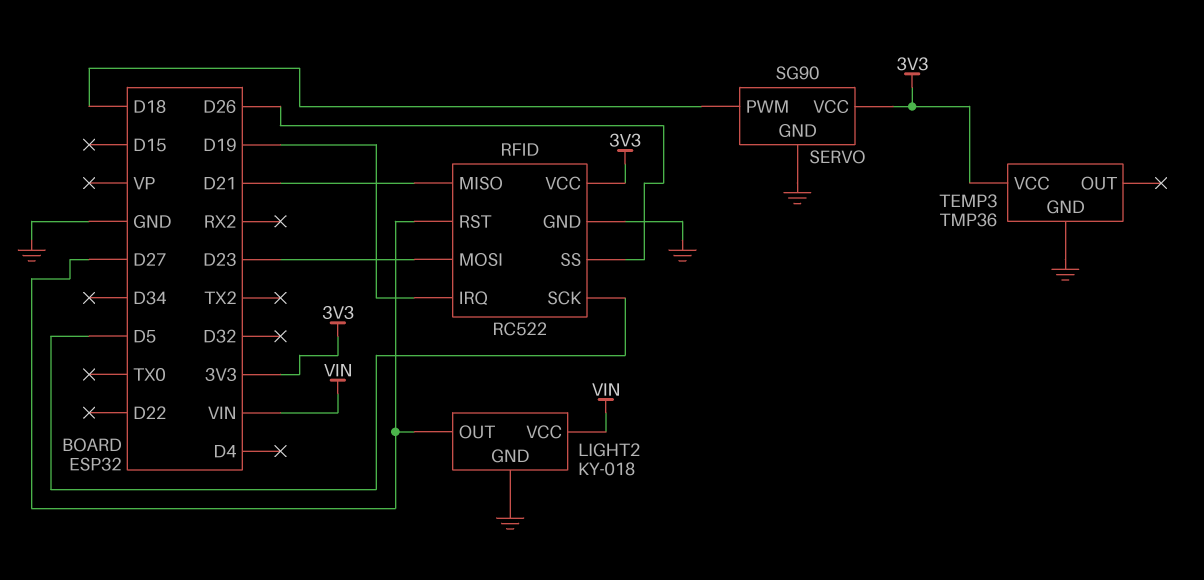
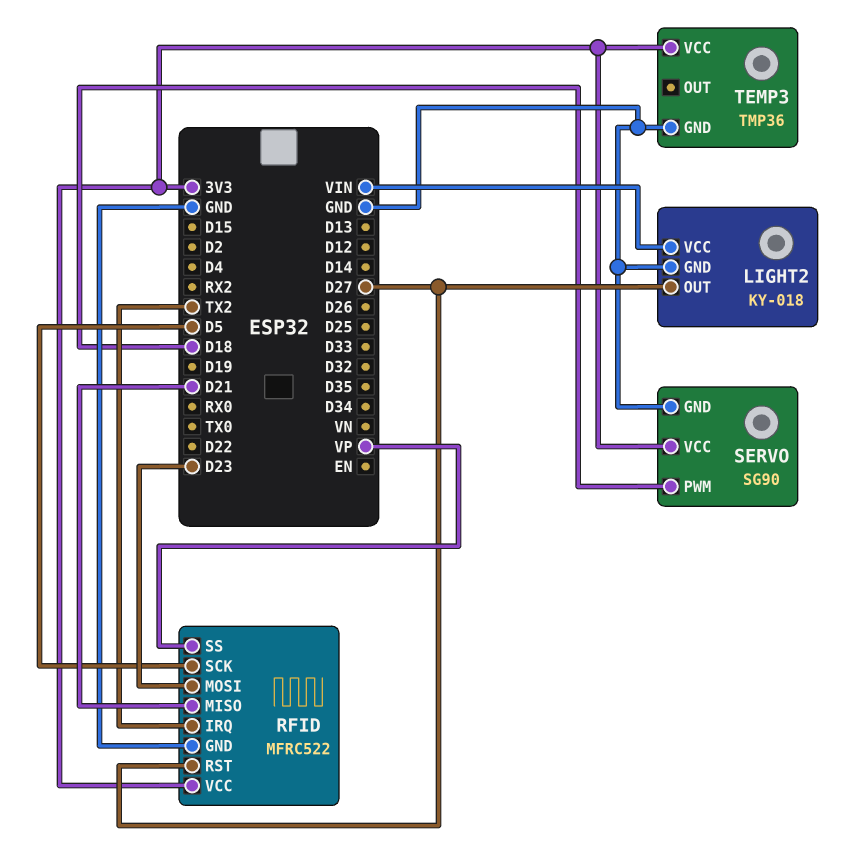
RFID: RC522 -> MFRC522
RFID pin IRQ: D19 -> TX2
RFID pin SS: D26 -> VP

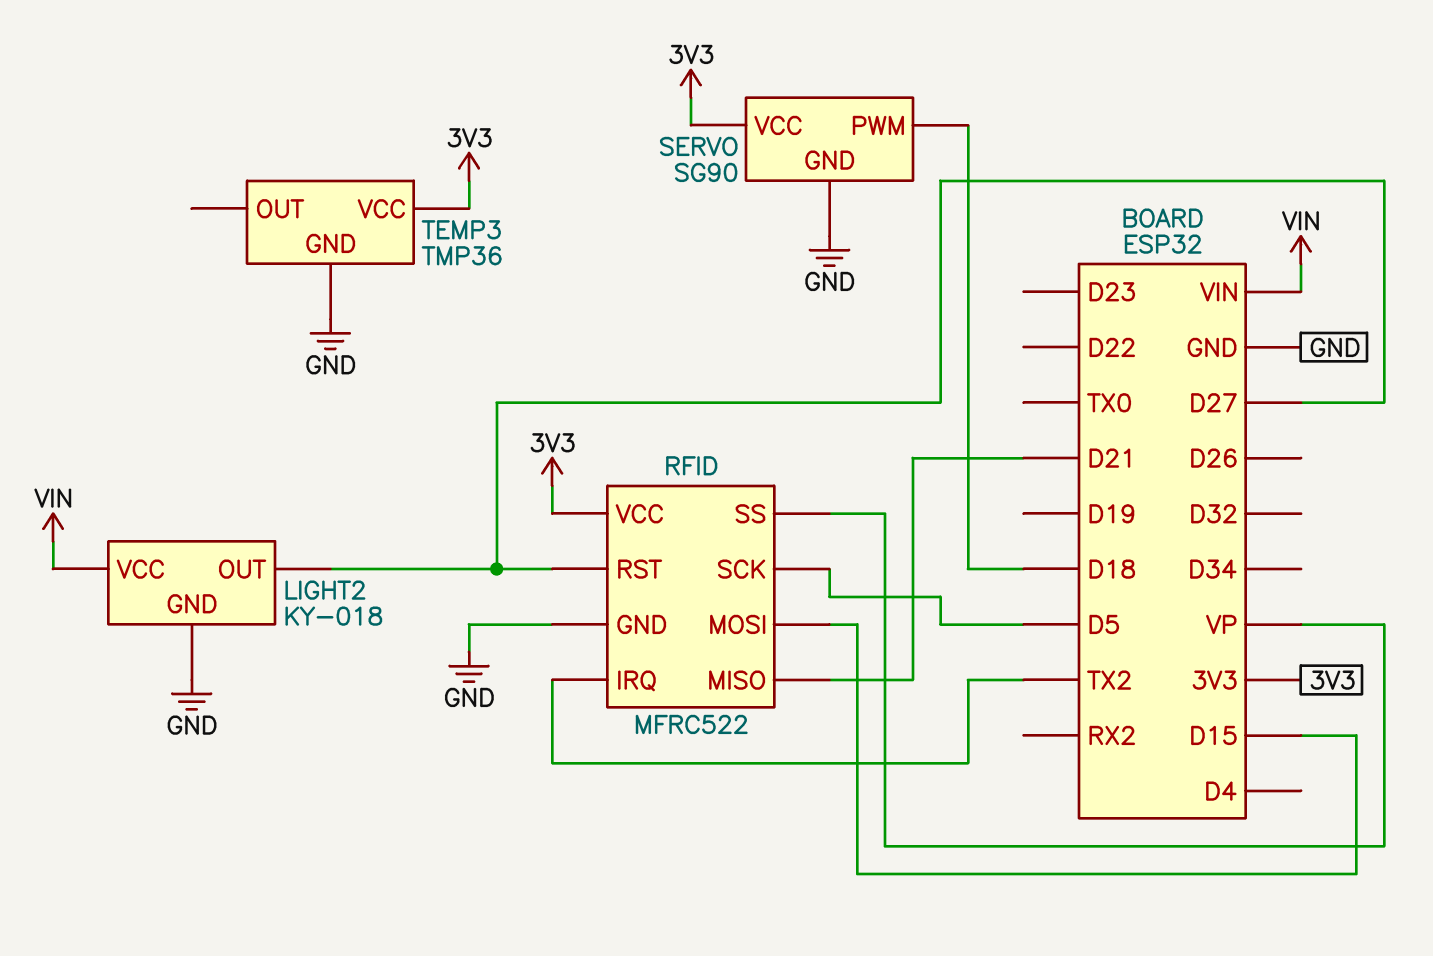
RFID pin MOSI: D23 -> D15

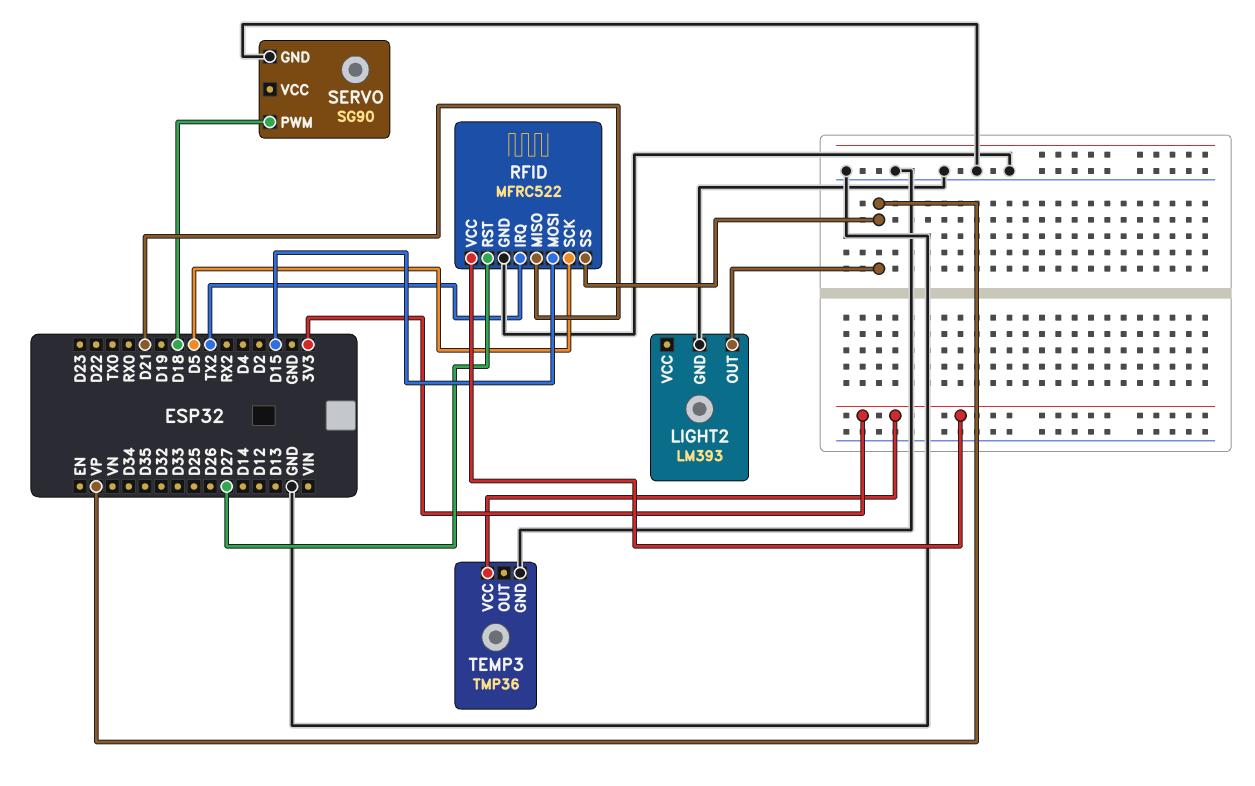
LIGHT2: KY-018 -> LM393
LIGHT2 pin OUT: D27 -> VP
LIGHT2 pin VCC: VIN -> none
SERVO pin VCC: 3V3 -> none

